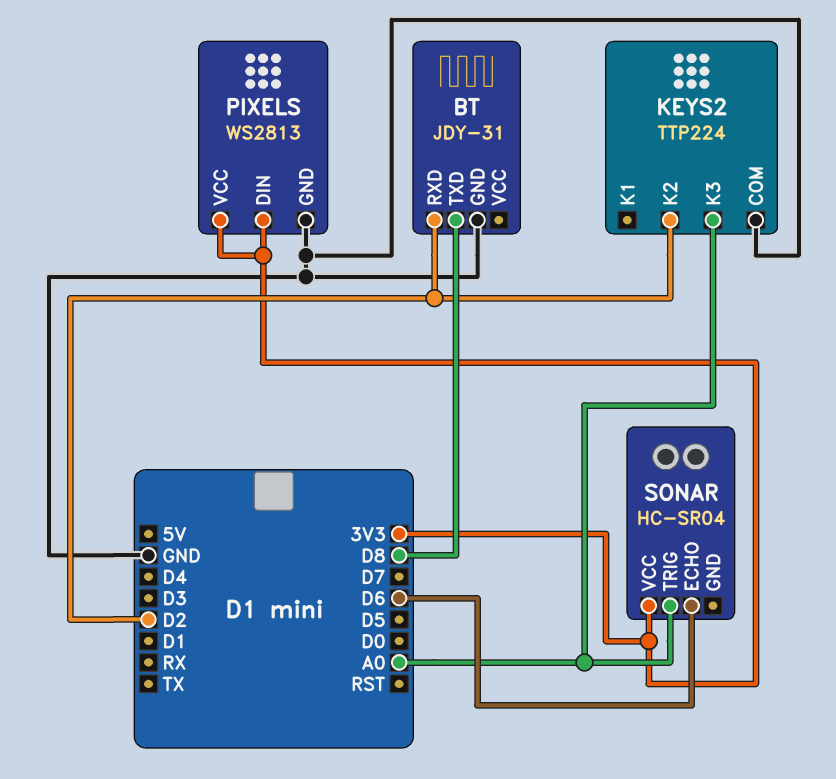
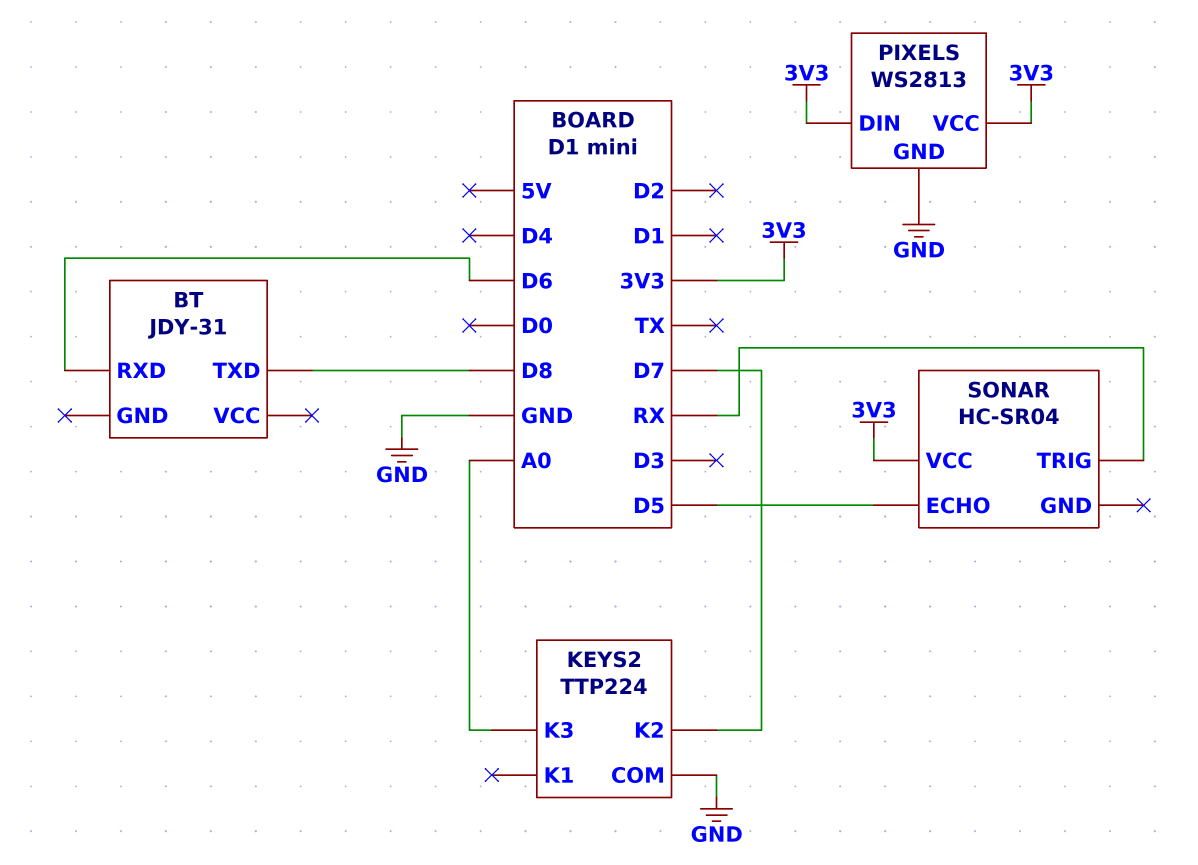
BT pin GND: GND -> none
BT pin RXD: D2 -> D6
KEYS2 pin K2: D2 -> D7
SONAR pin ECHO: D6 -> D5
SONAR pin TRIG: A0 -> RX

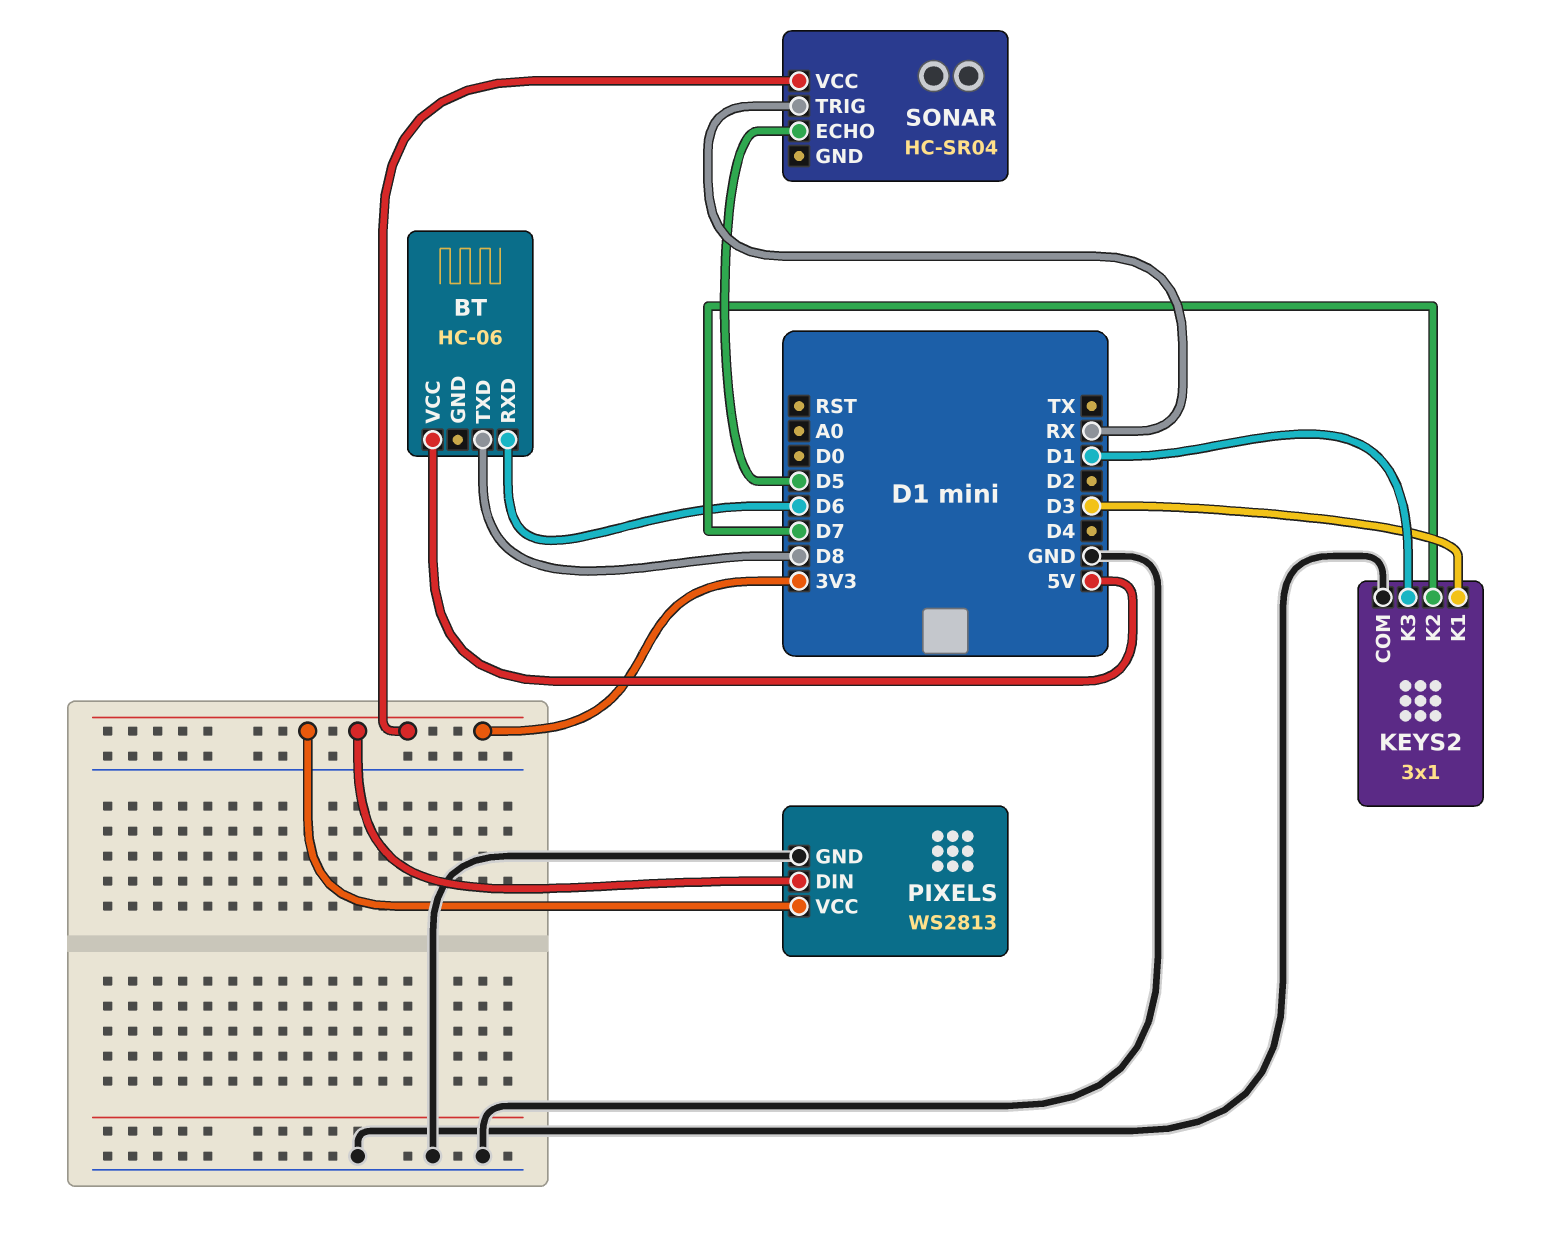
BT: JDY-31 -> HC-06
BT pin VCC: none -> 5V
KEYS2: TTP224 -> 3x1
KEYS2 pin K1: none -> D3
KEYS2 pin K3: A0 -> D1

